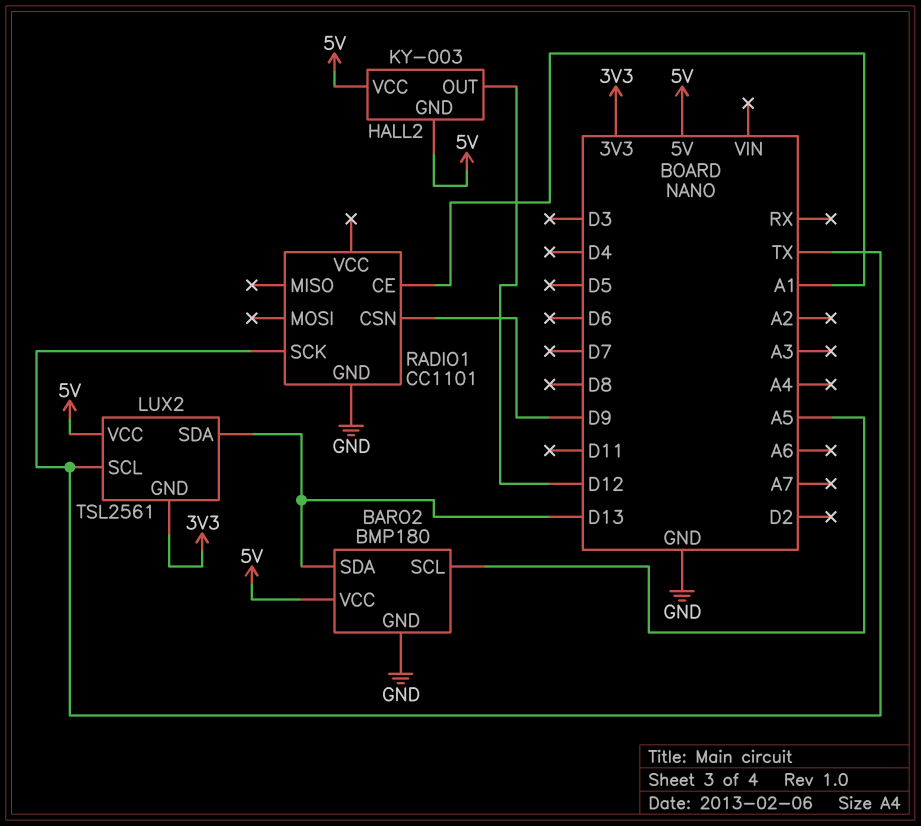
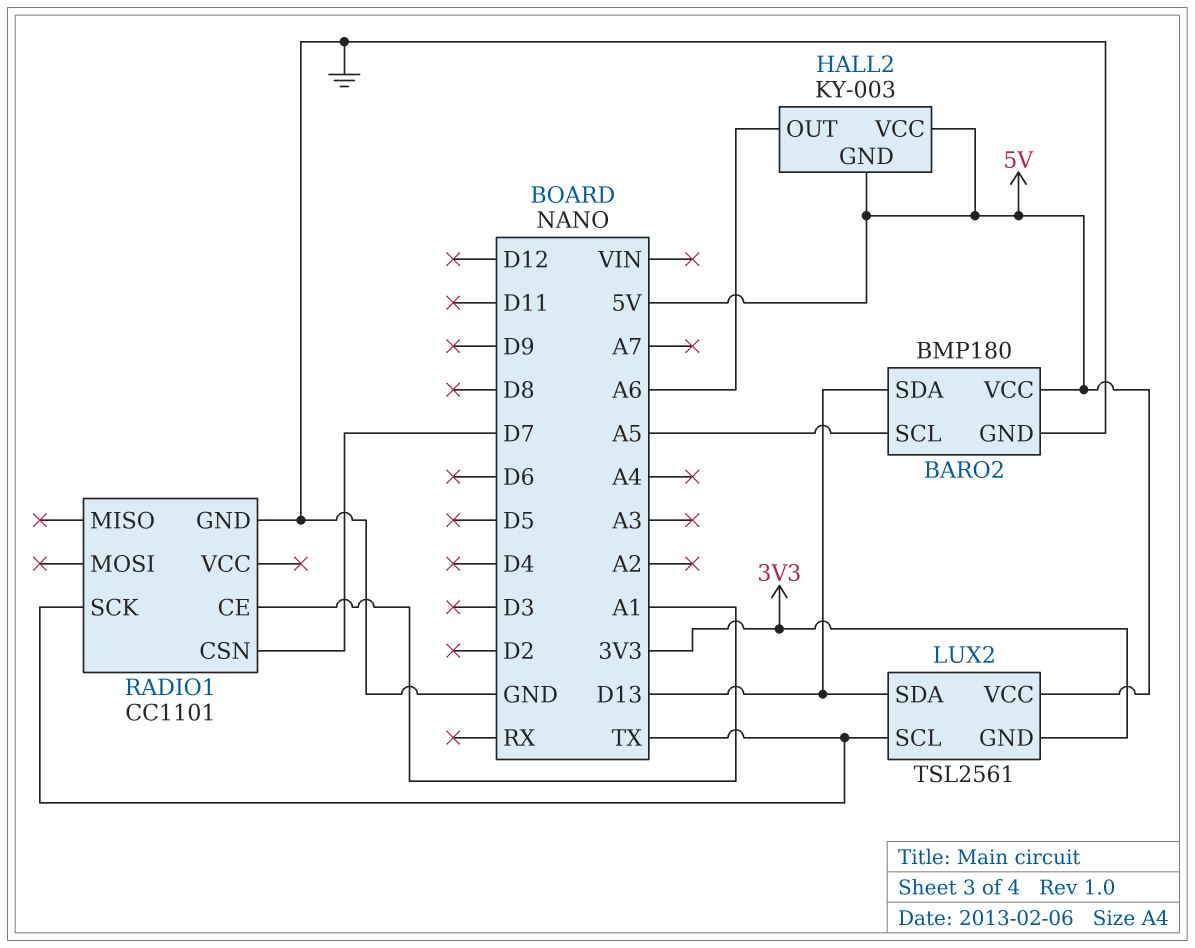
HALL2 pin OUT: D12 -> A6
RADIO1 pin CSN: D9 -> D7

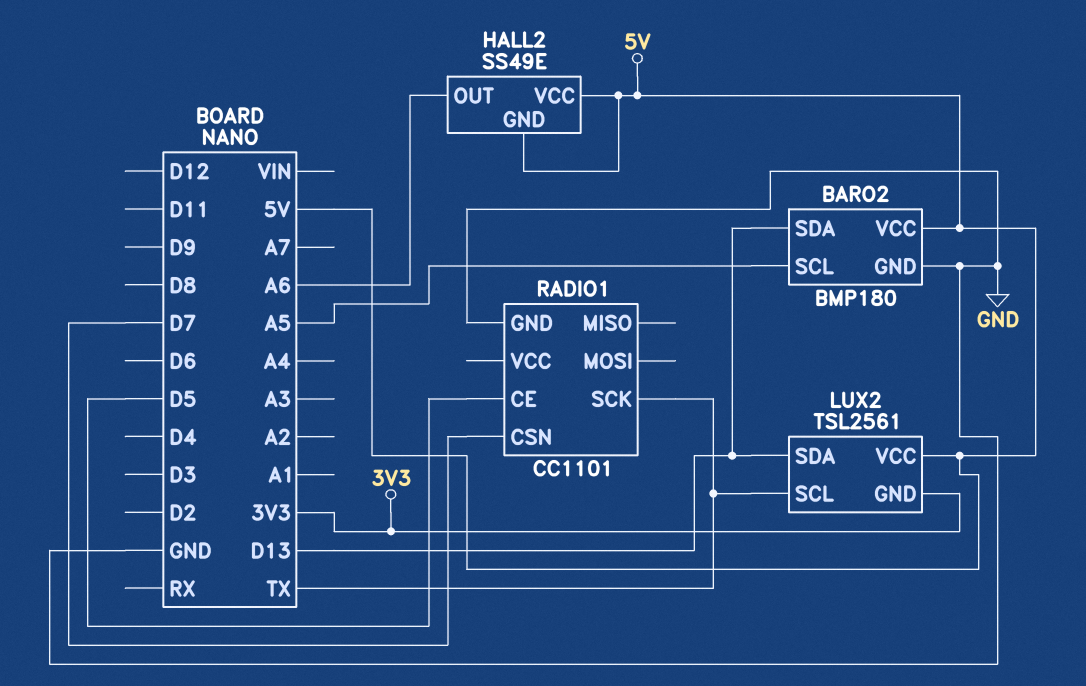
HALL2: KY-003 -> SS49E
RADIO1 pin CE: A1 -> D5

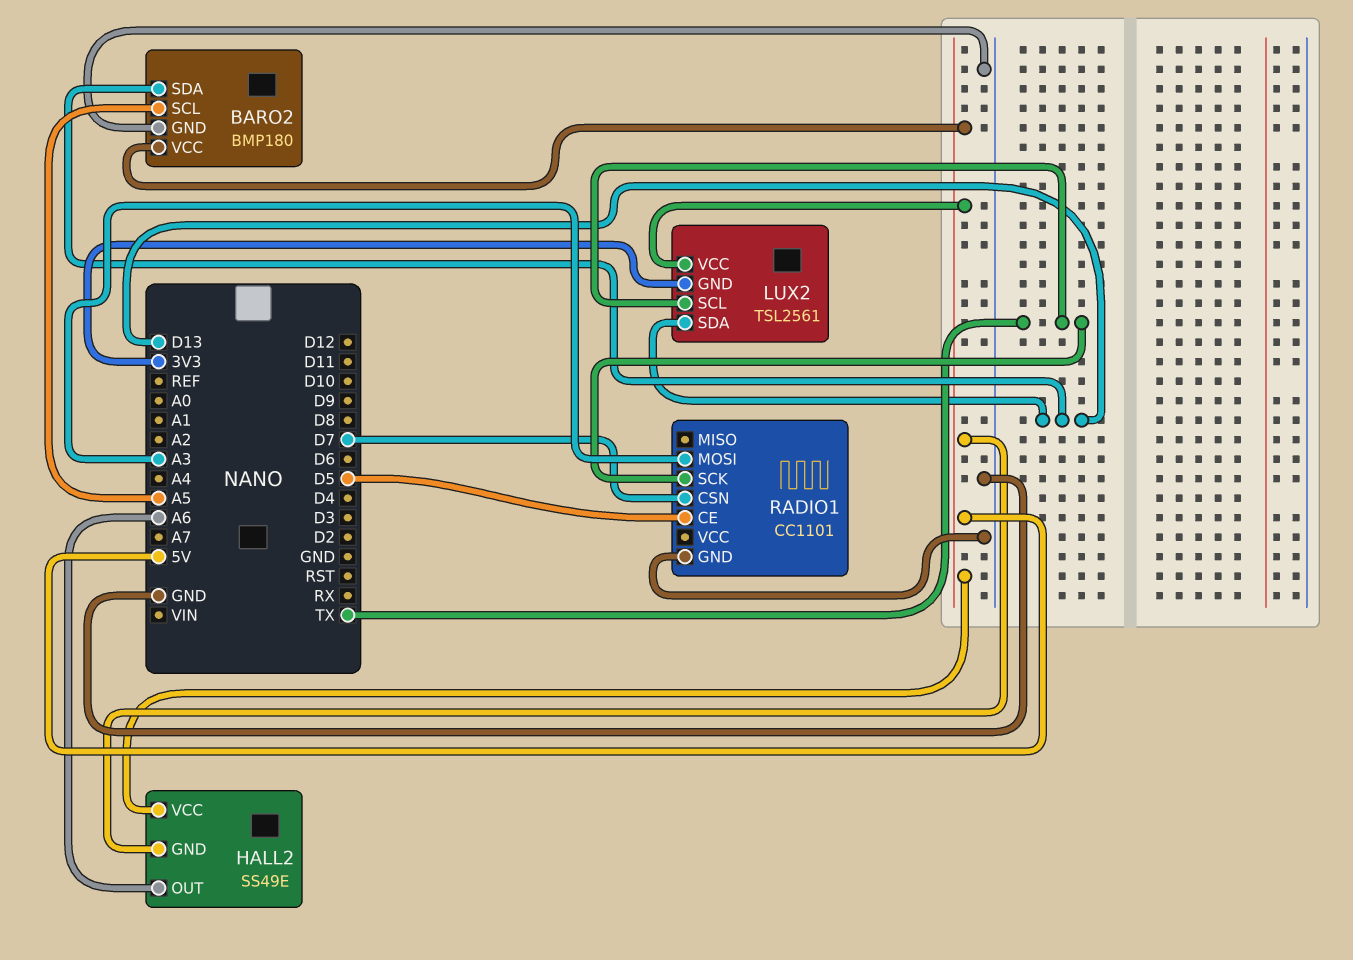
RADIO1 pin MOSI: none -> A3

